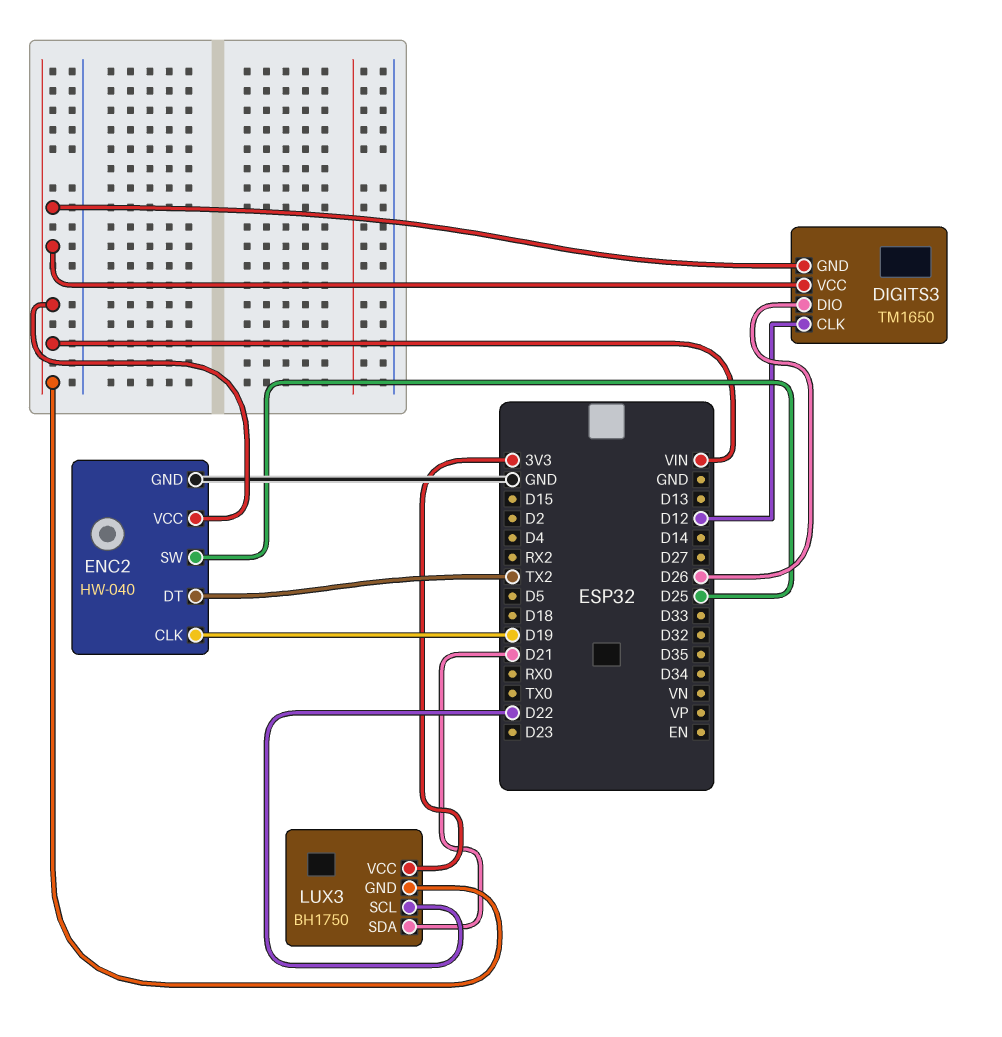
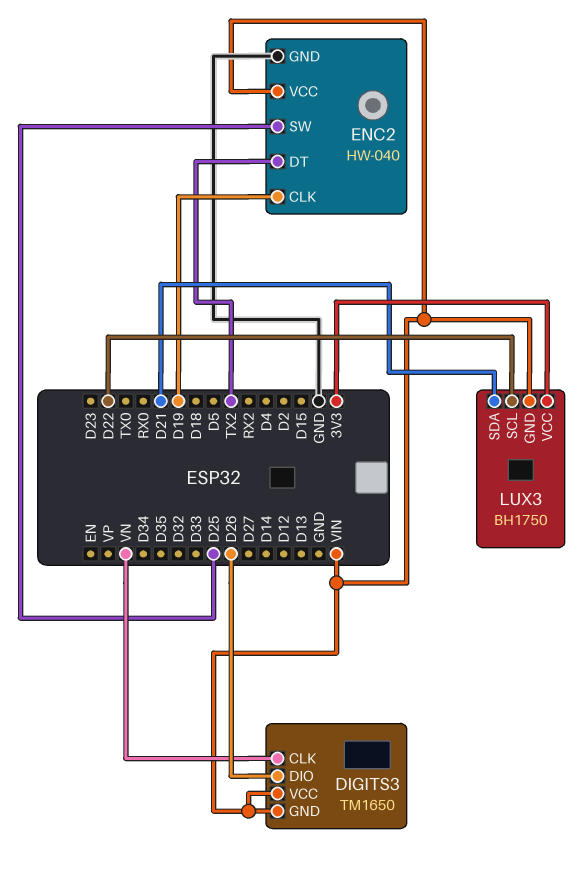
DIGITS3 pin CLK: D12 -> VN

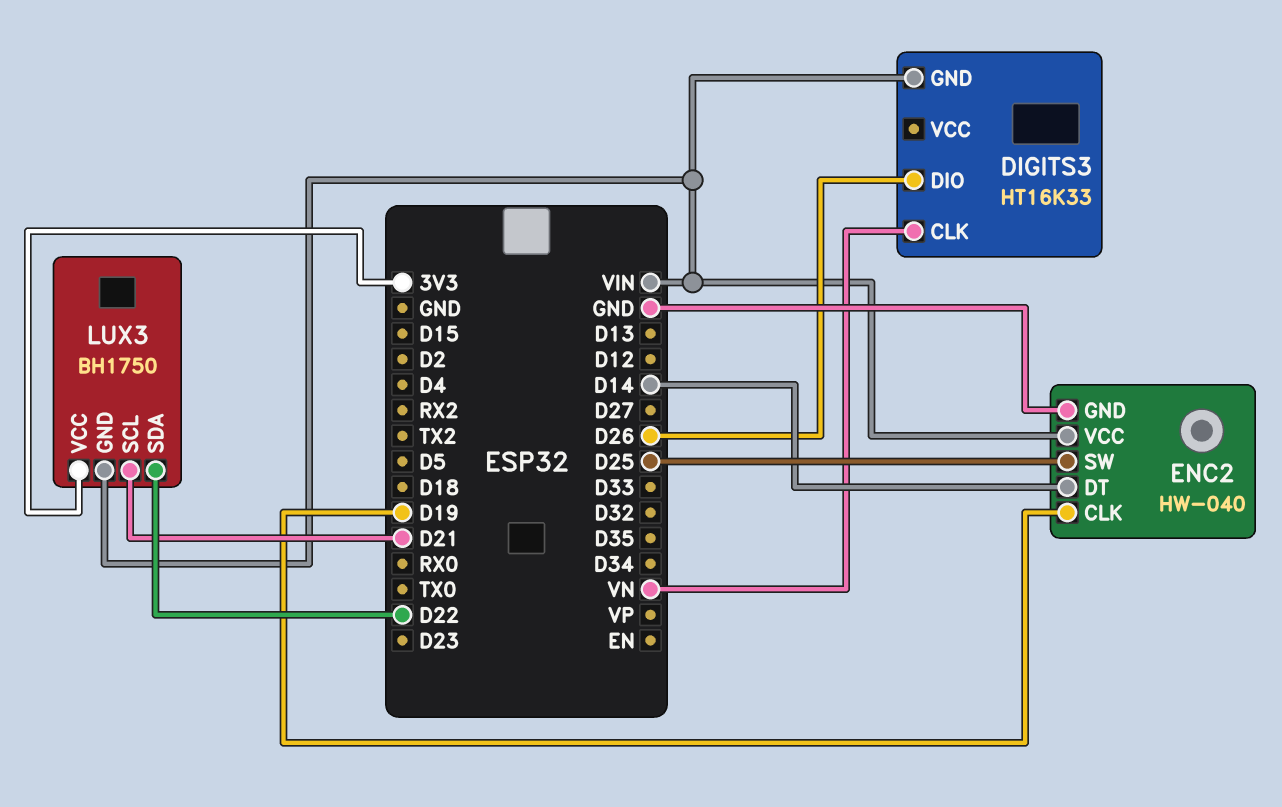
DIGITS3: TM1650 -> HT16K33
DIGITS3 pin VCC: VIN -> none
ENC2 pin DT: TX2 -> D14
LUX3 pin SCL: D22 -> D21
LUX3 pin SDA: D21 -> D22

